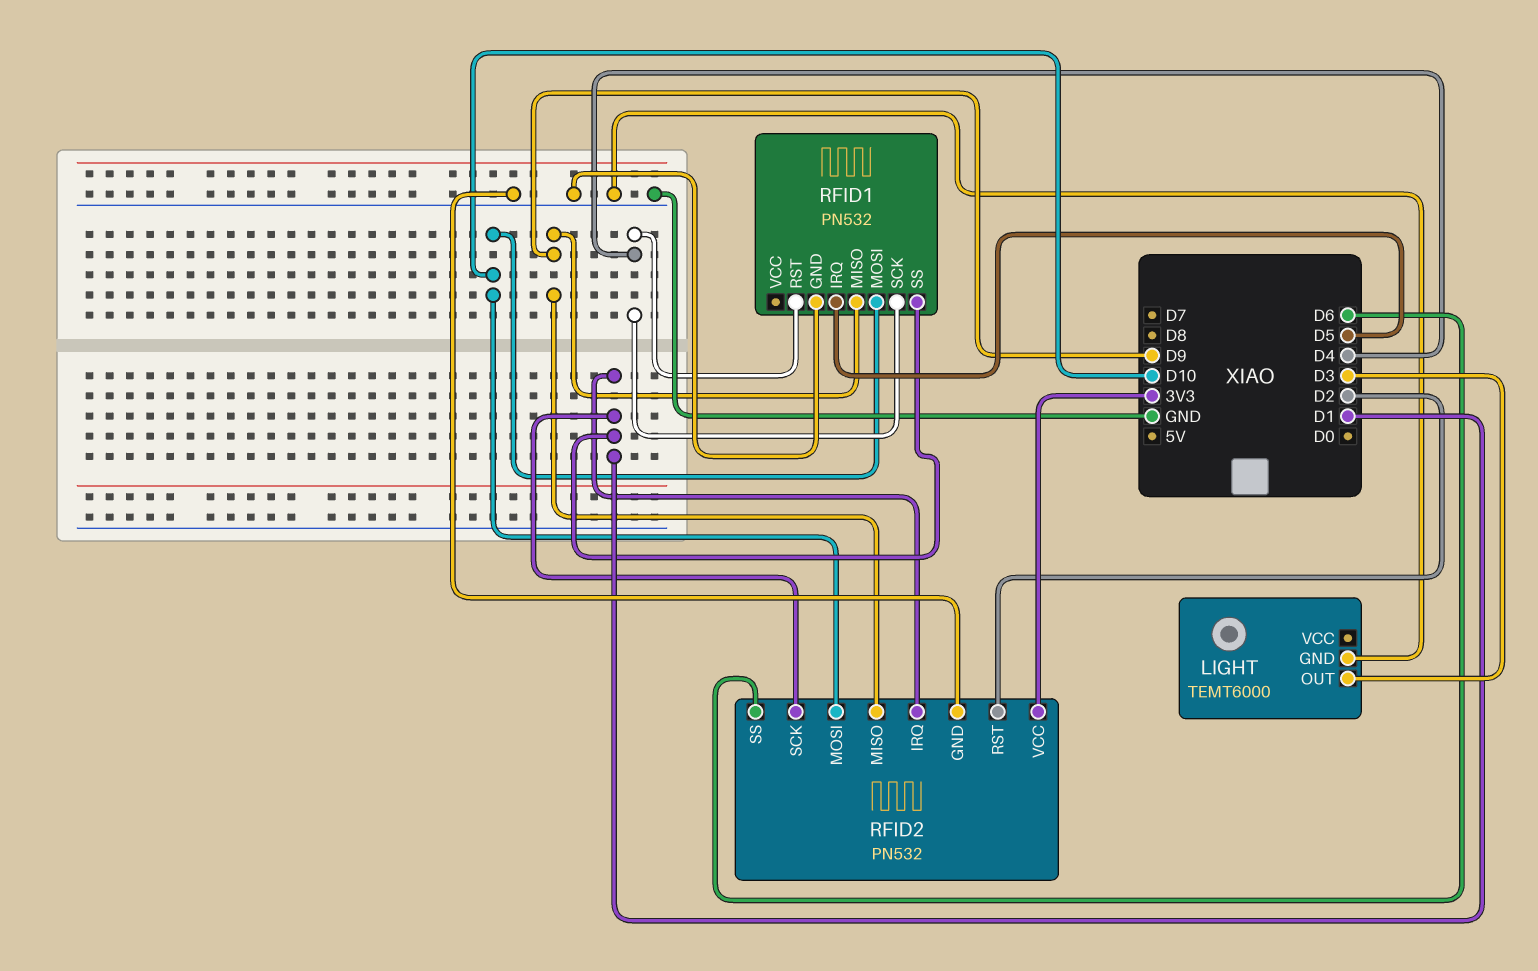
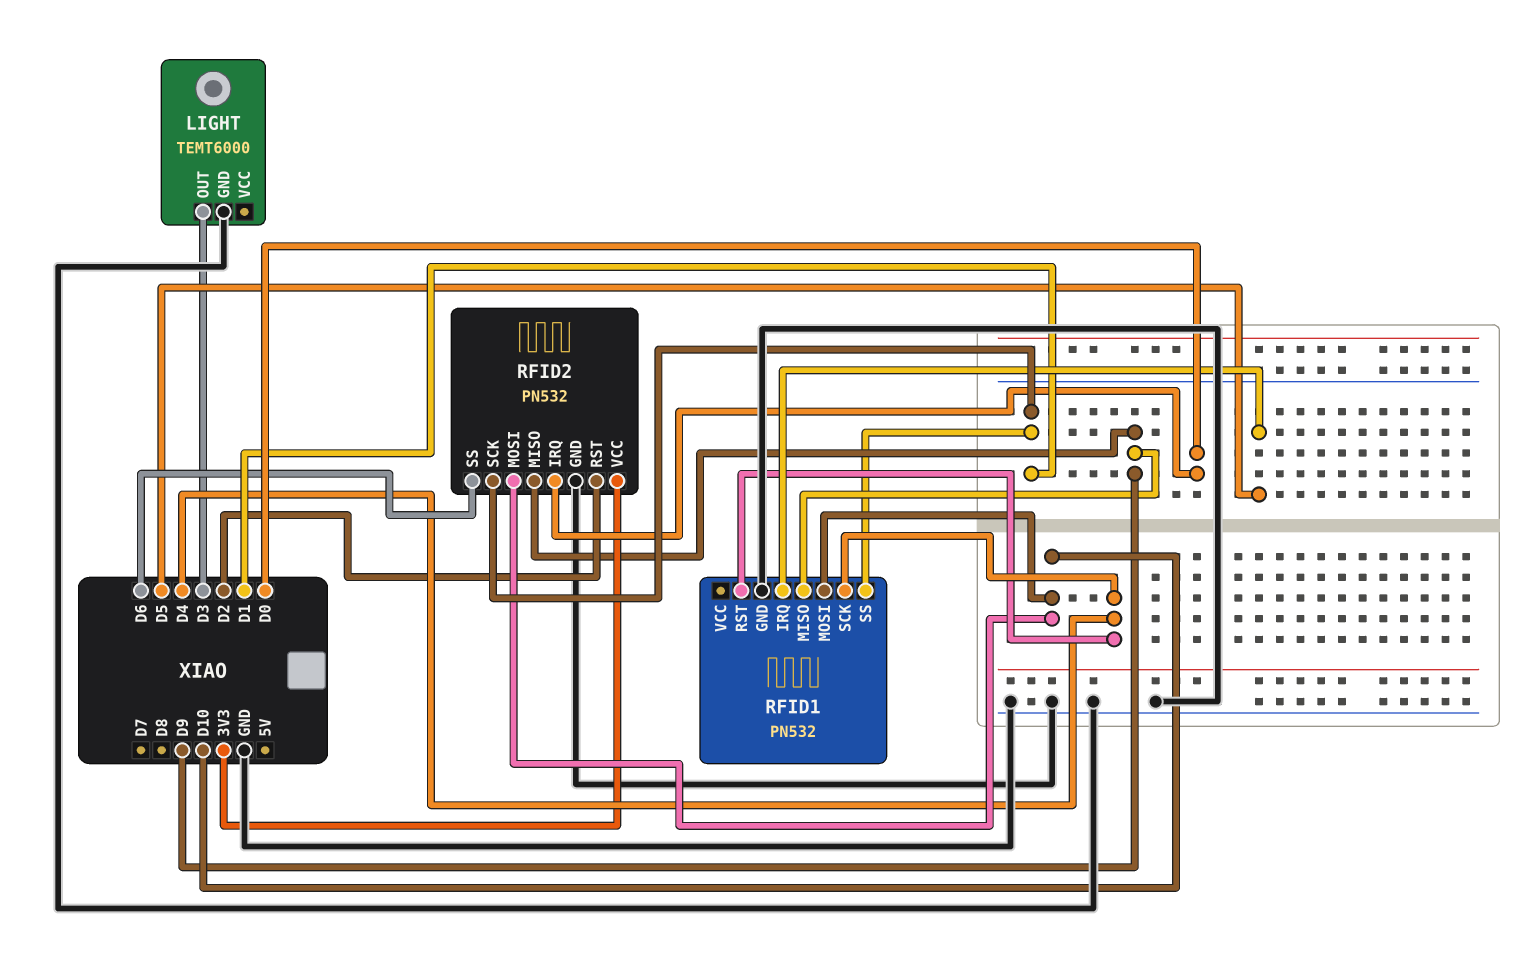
RFID2 pin IRQ: D1 -> D0

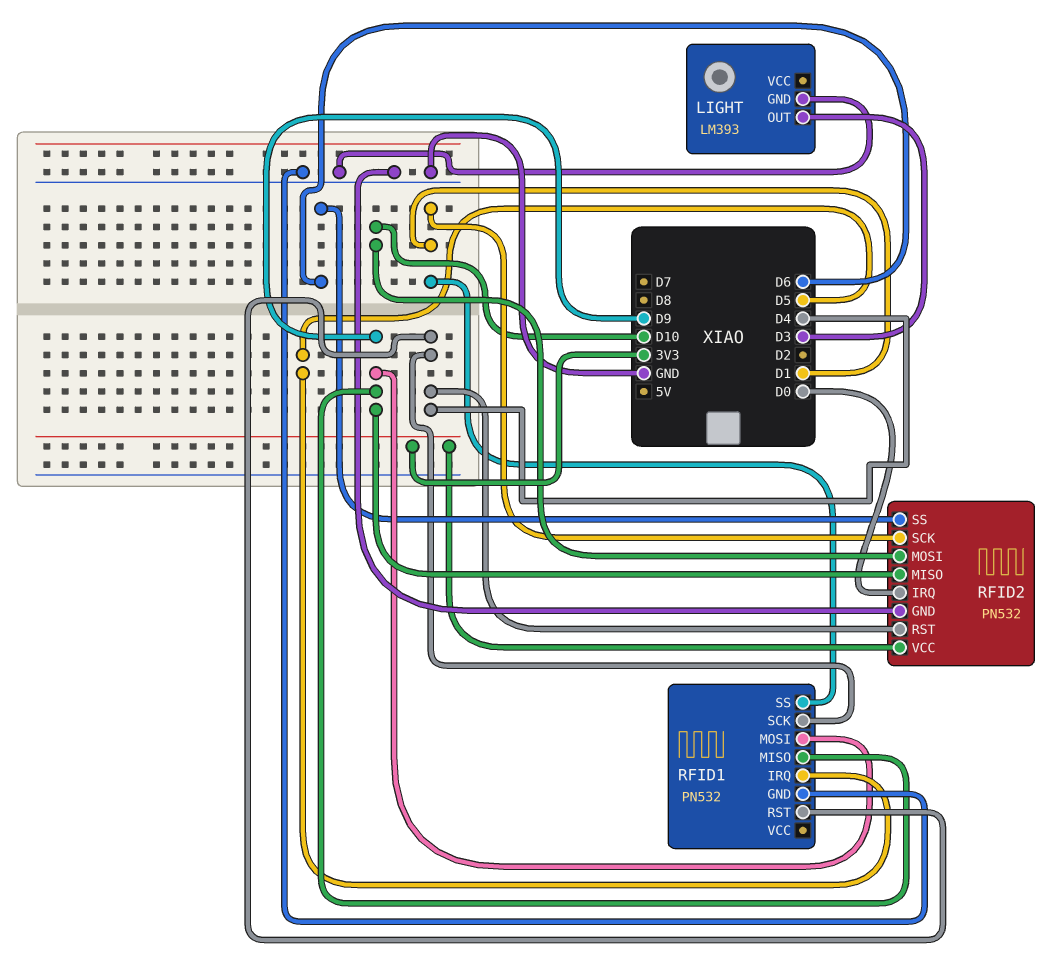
LIGHT: TEMT6000 -> LM393
RFID1 pin MOSI: D10 -> D9
RFID2 pin RST: D2 -> D4

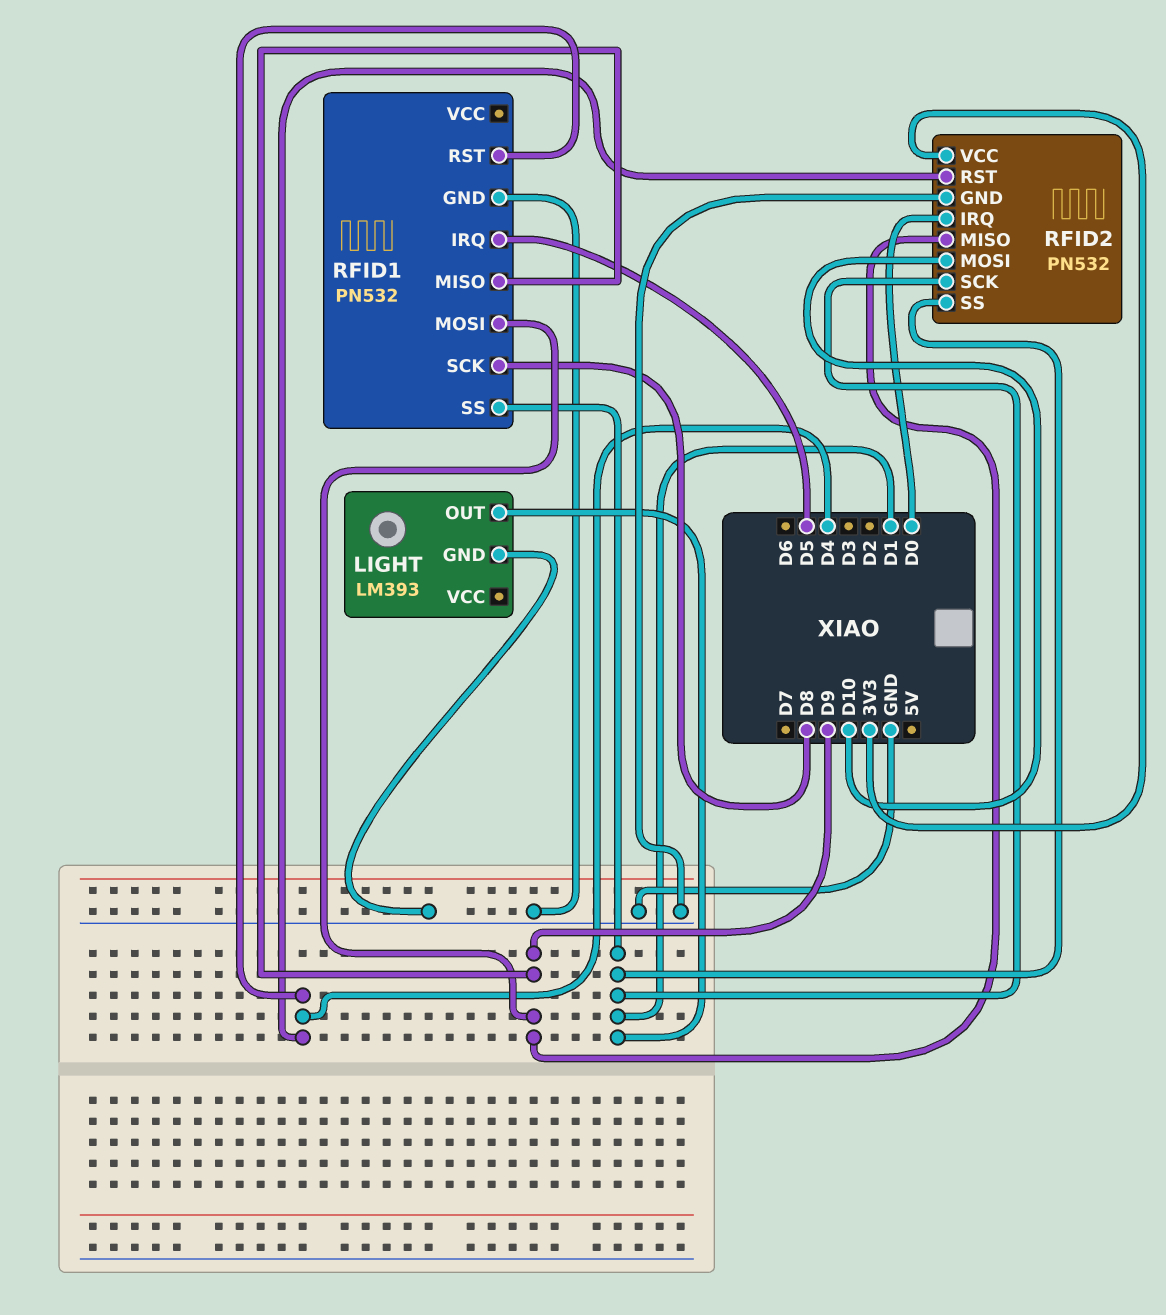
LIGHT pin OUT: D3 -> D1
RFID1 pin SCK: D4 -> D8
RFID2 pin SS: D6 -> D1

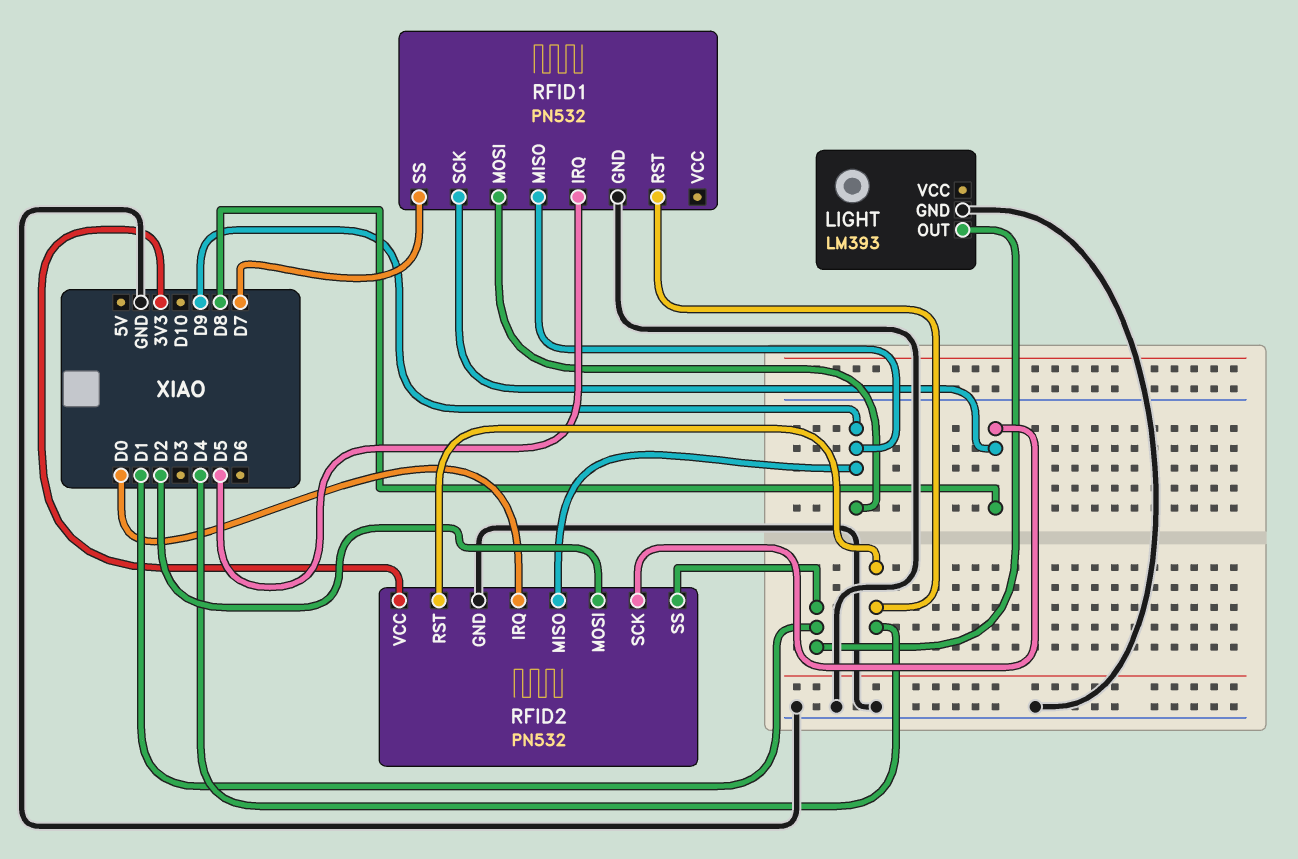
RFID1 pin SS: D1 -> D7
RFID2 pin MOSI: D10 -> D2
RFID2 pin SCK: D1 -> D8

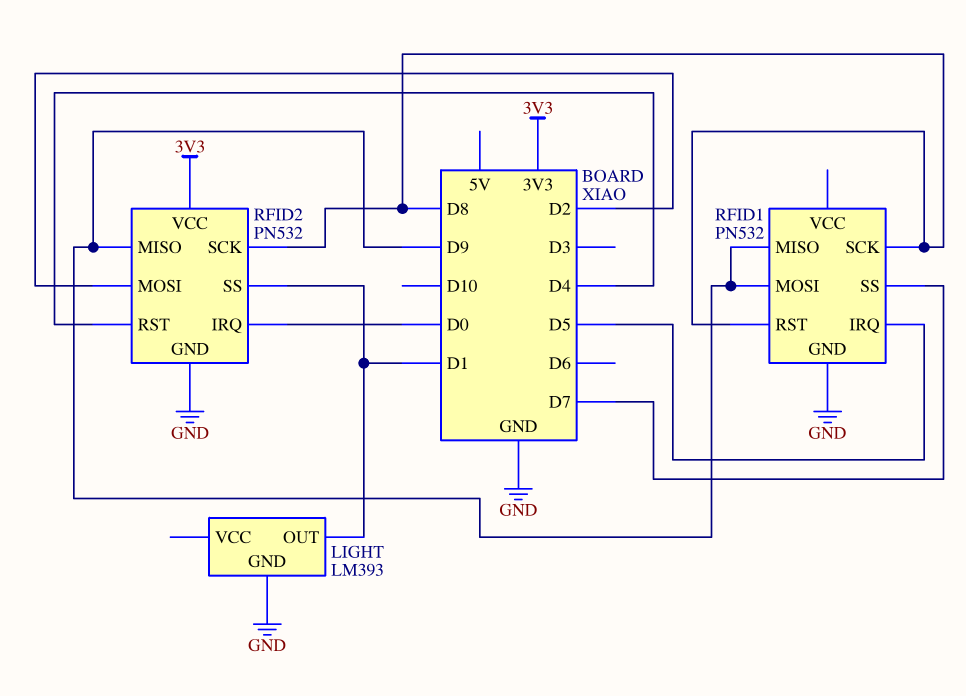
RFID1 pin RST: D4 -> D8

